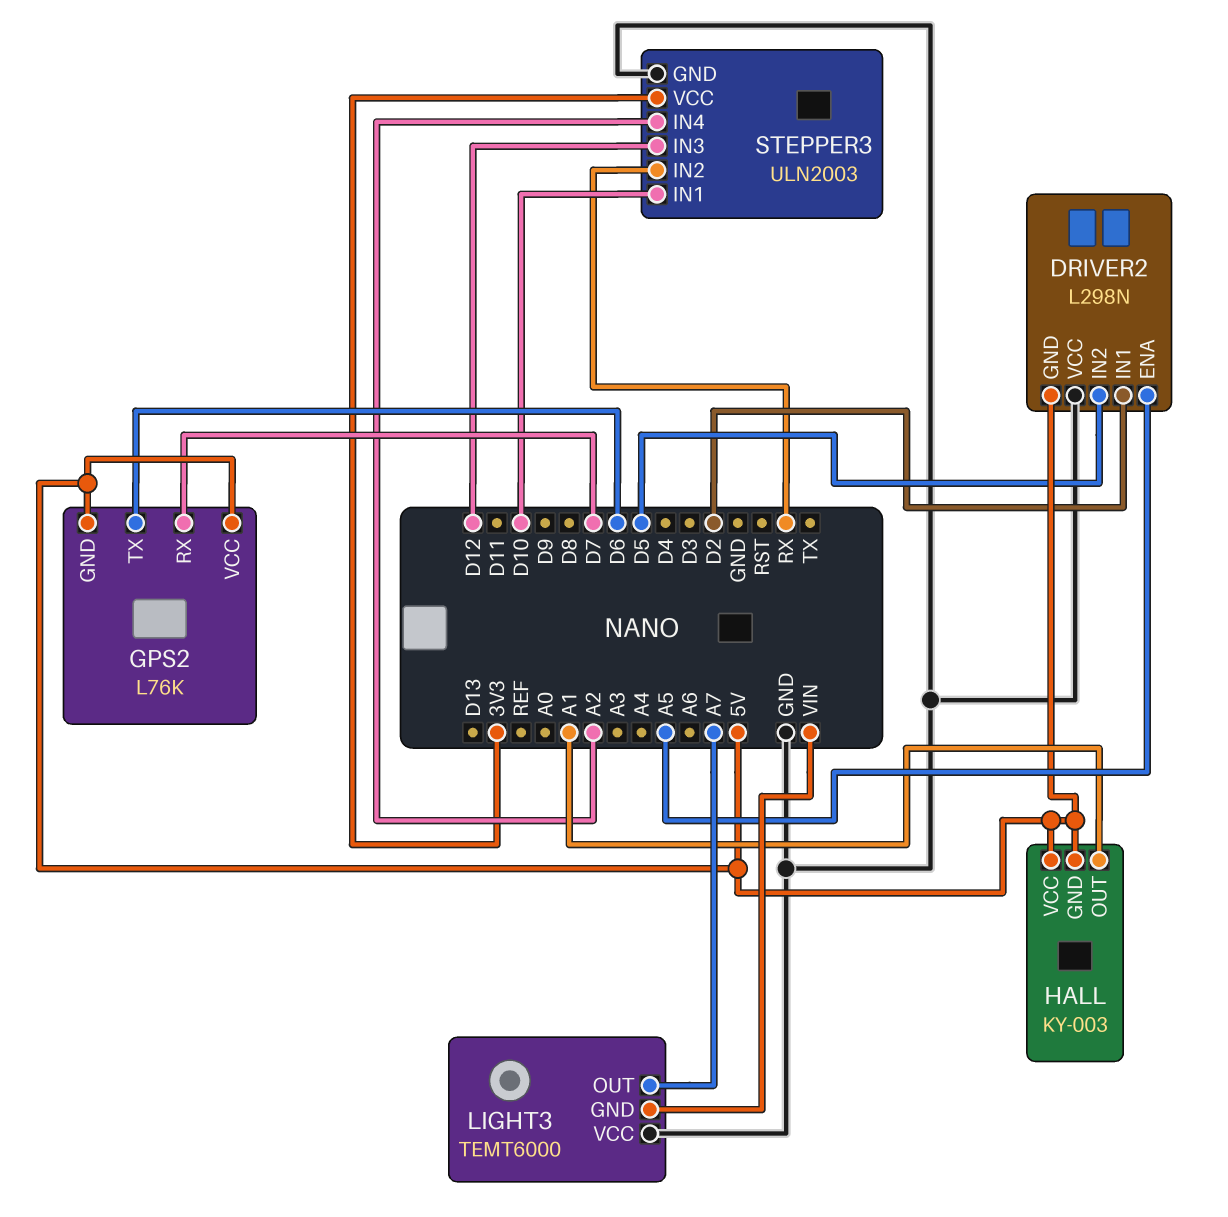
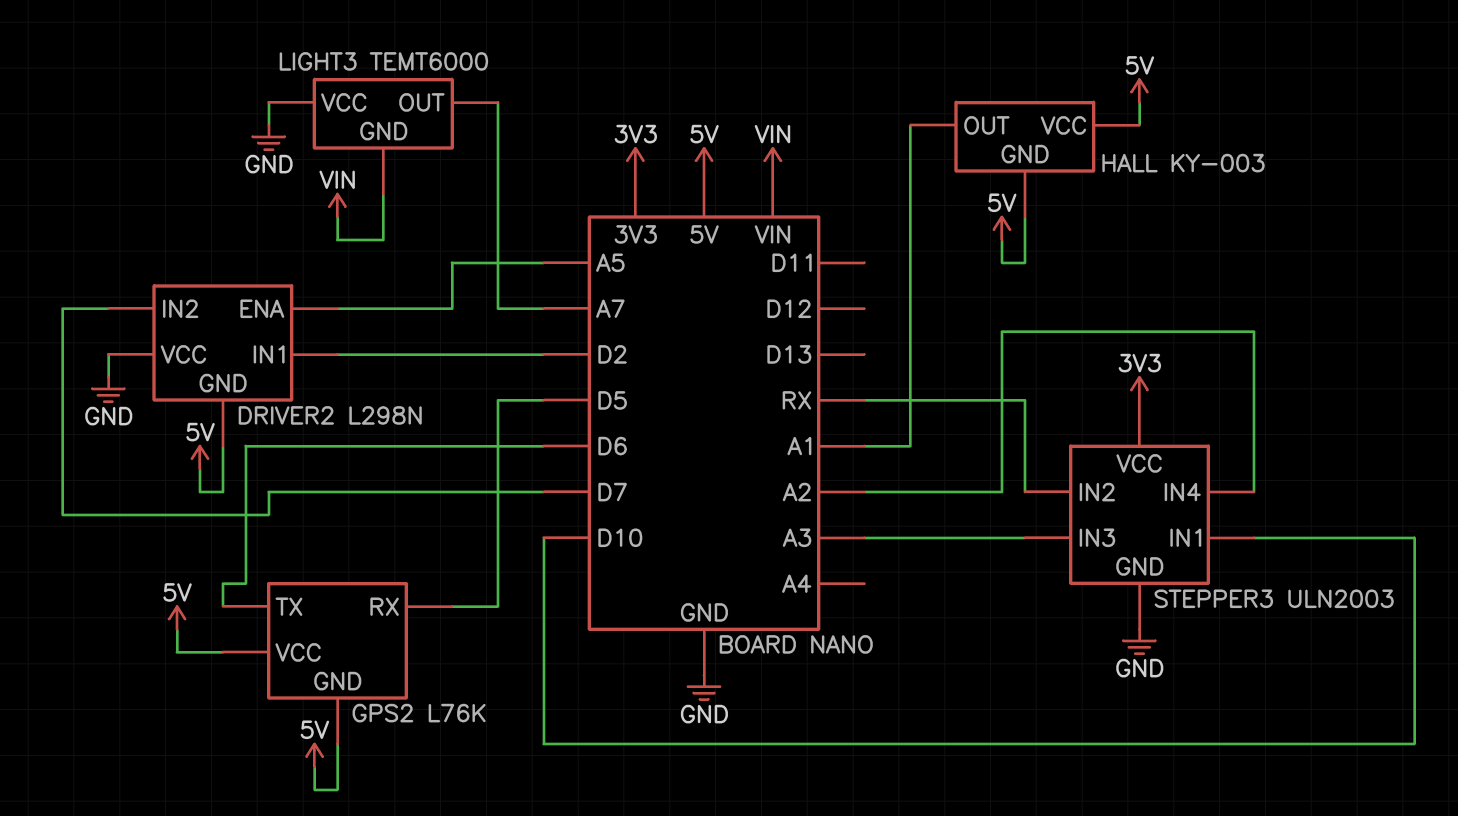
DRIVER2 pin IN2: D5 -> D7
GPS2 pin RX: D7 -> D5
STEPPER3 pin IN3: D12 -> A3

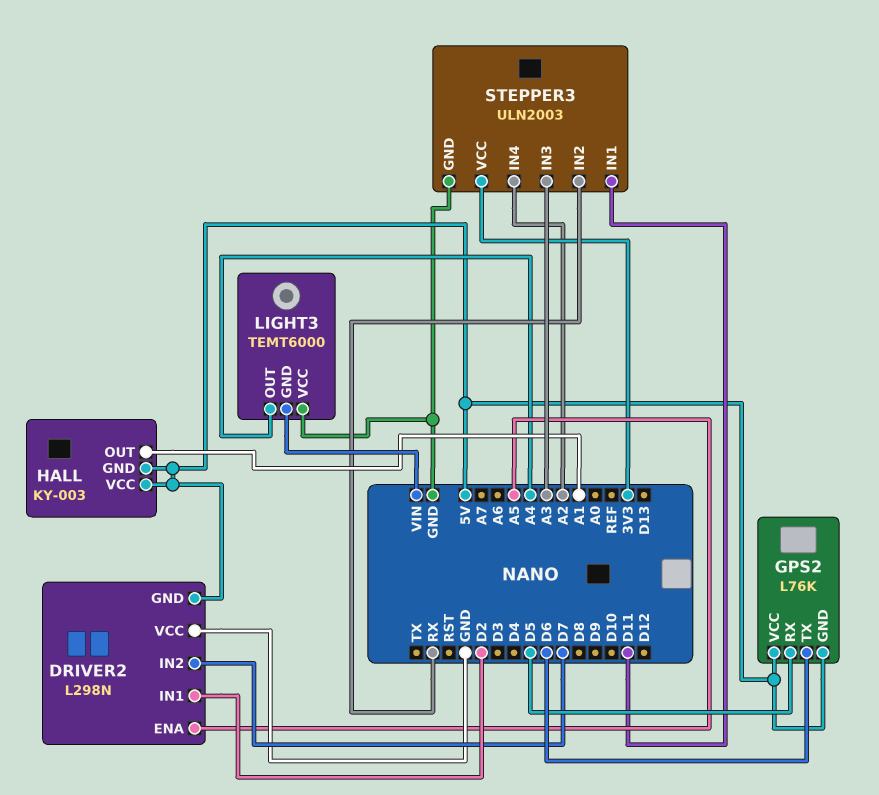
LIGHT3 pin OUT: A7 -> A4
STEPPER3 pin IN1: D10 -> D11

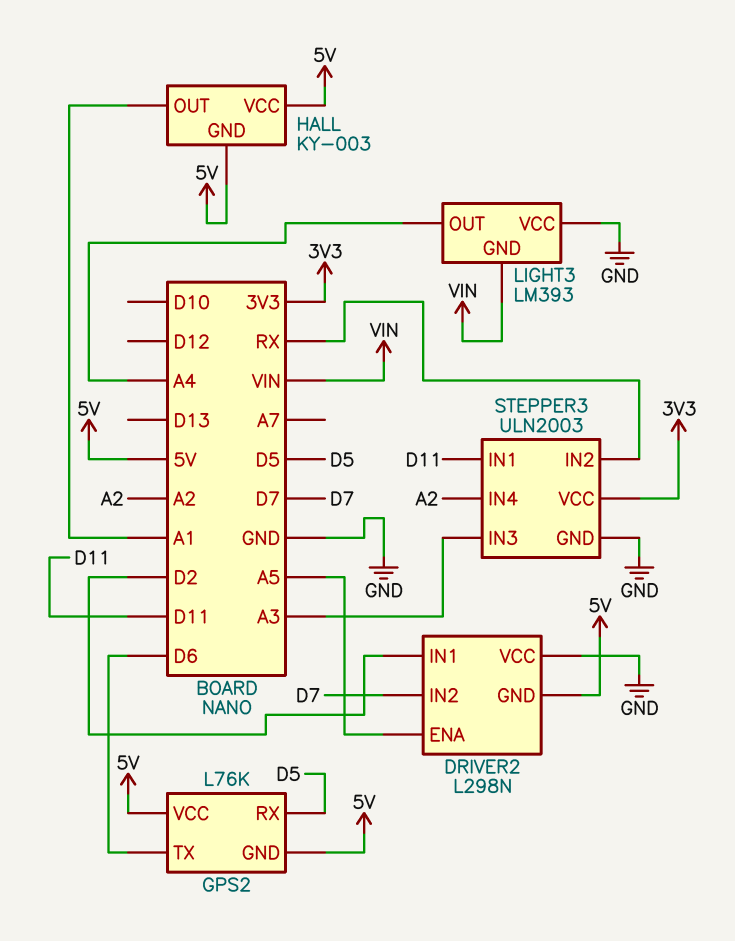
LIGHT3: TEMT6000 -> LM393

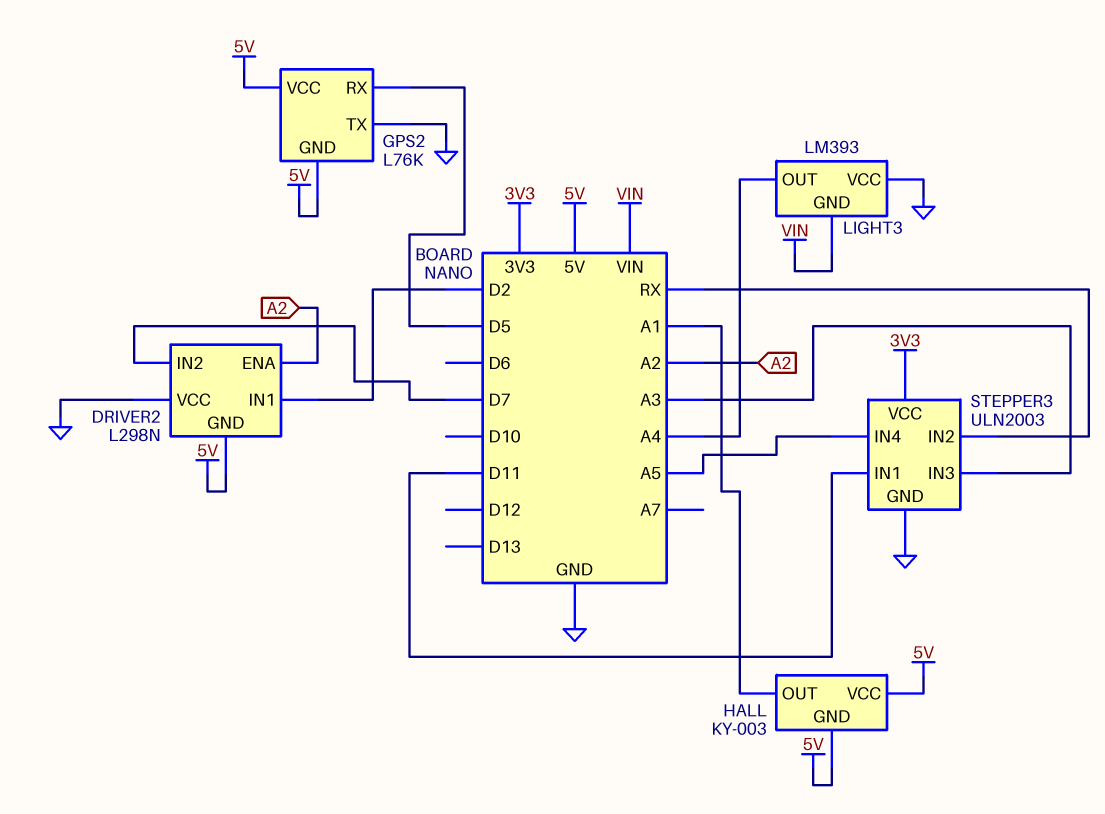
DRIVER2 pin ENA: A5 -> A2
GPS2 pin TX: D6 -> GND
STEPPER3 pin IN4: A2 -> A5

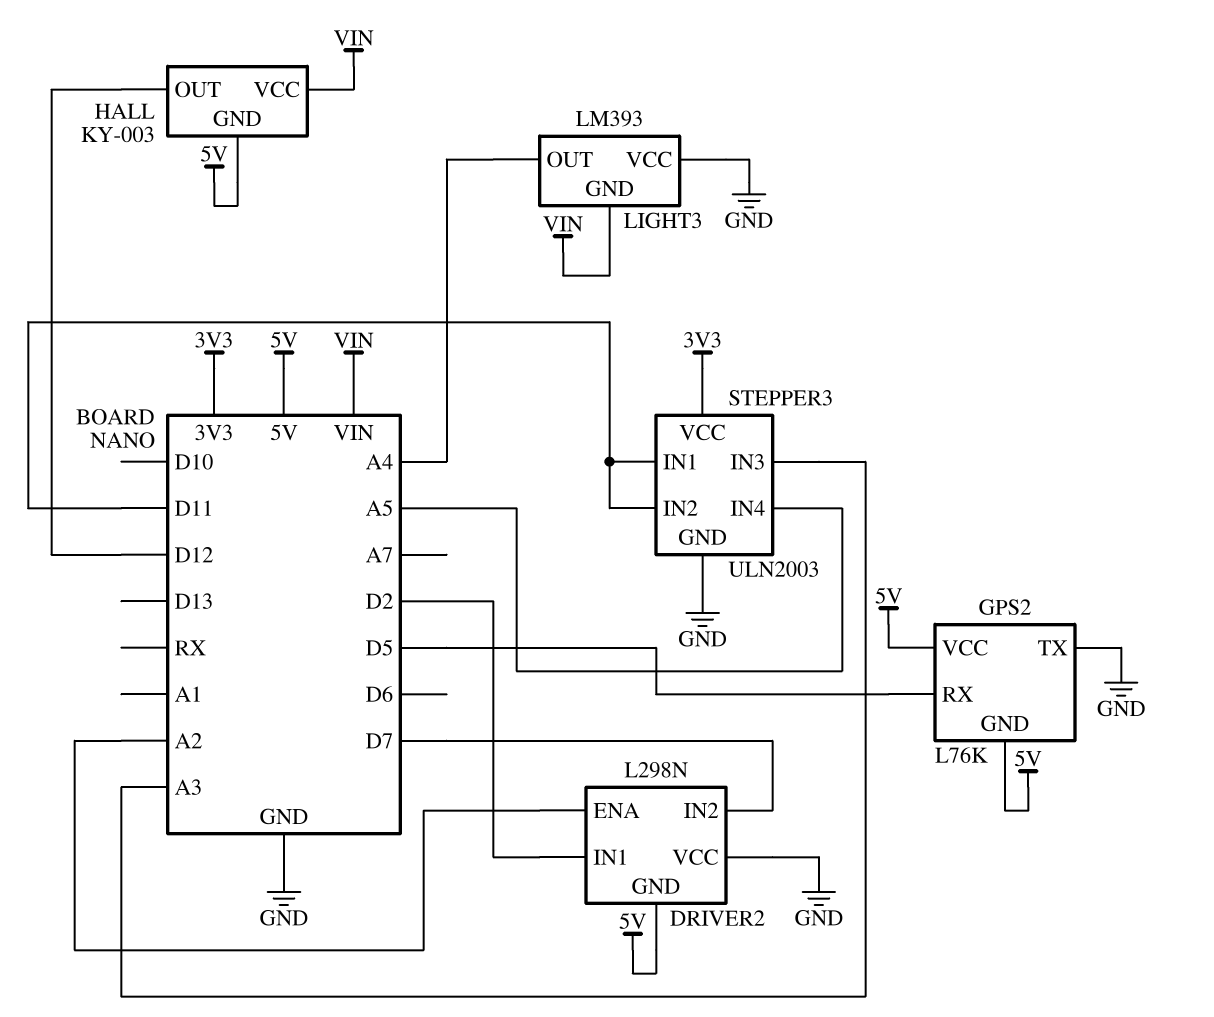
HALL pin OUT: A1 -> D12
HALL pin VCC: 5V -> VIN
STEPPER3 pin IN2: RX -> D11

